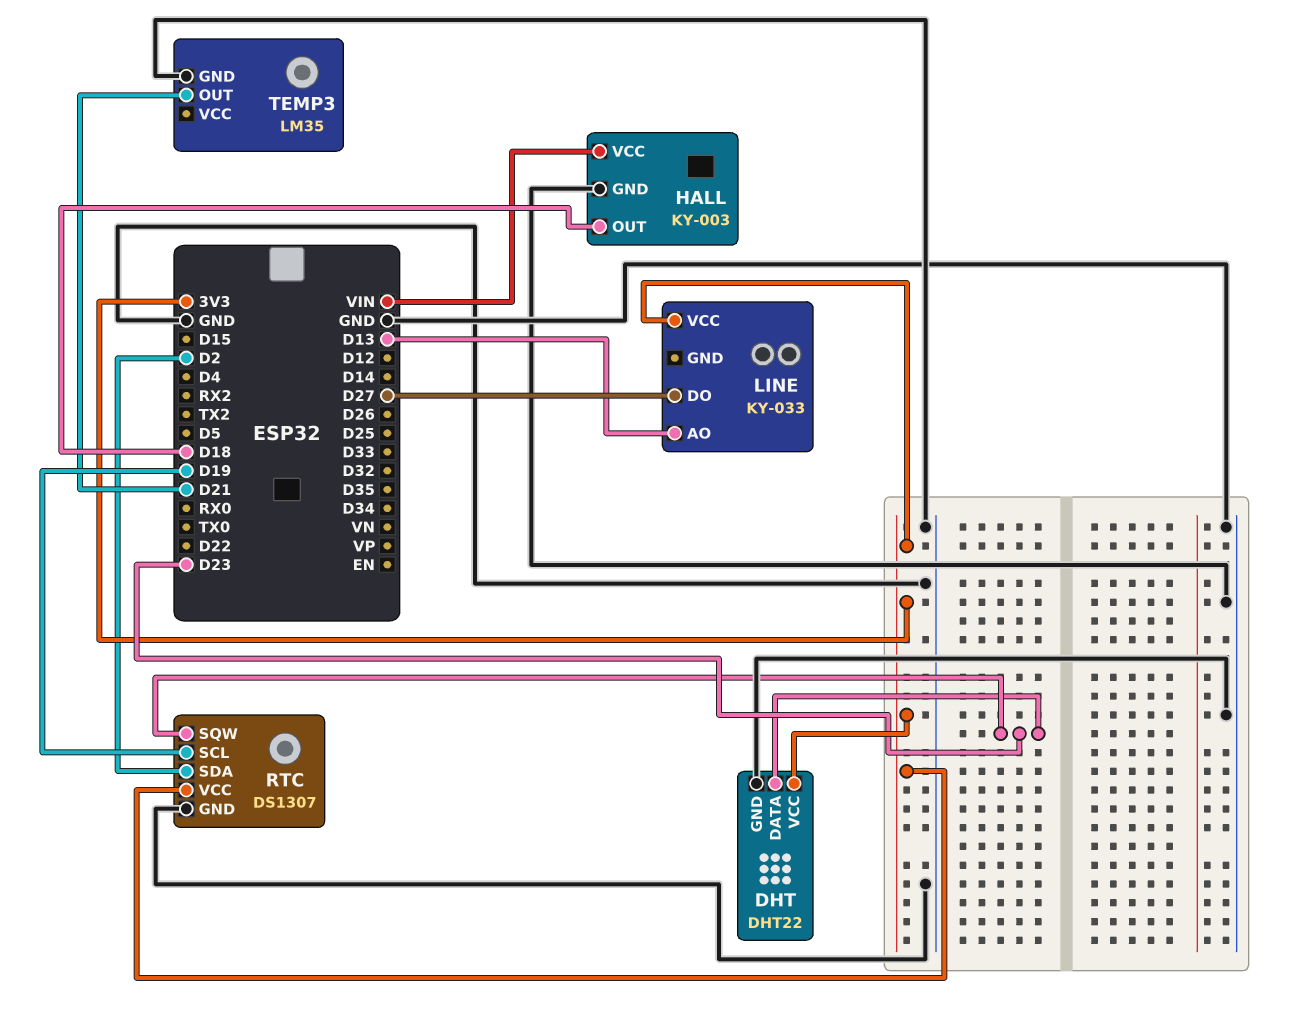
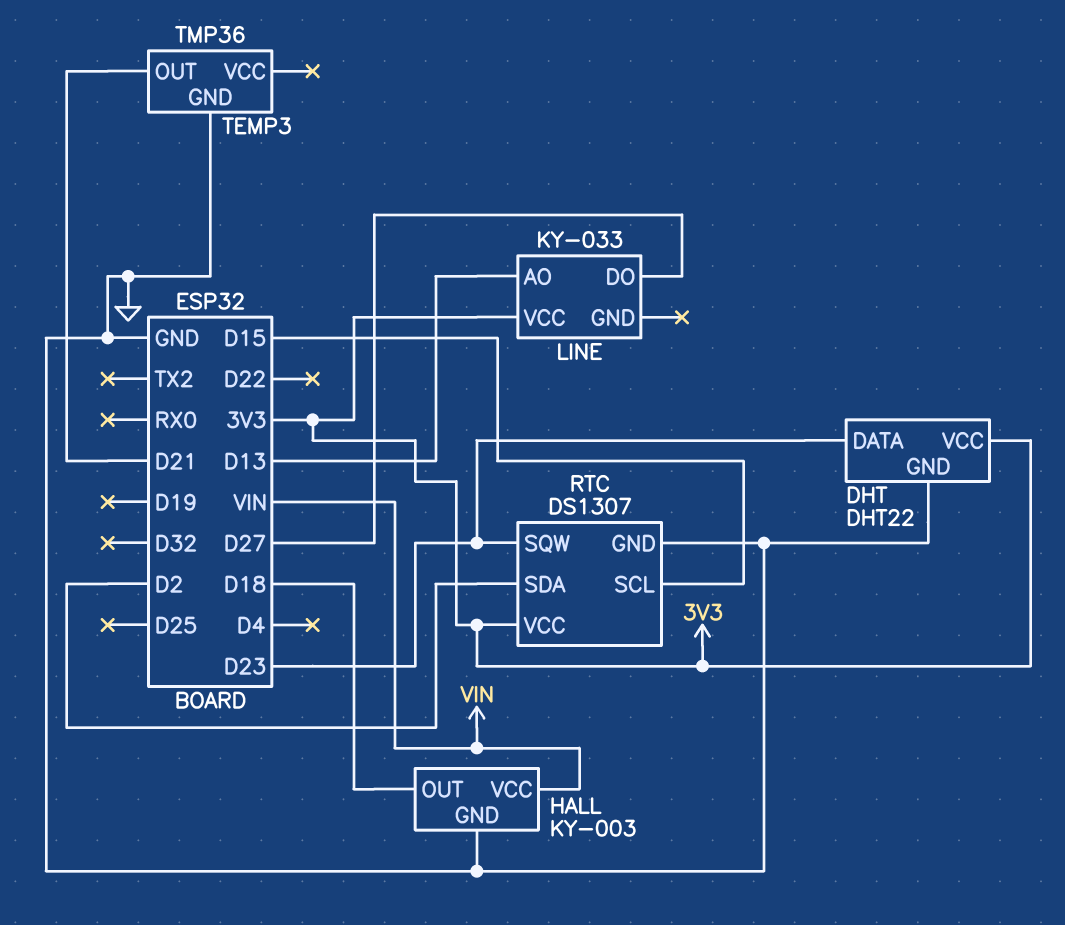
RTC pin SCL: D19 -> D15
TEMP3: LM35 -> TMP36

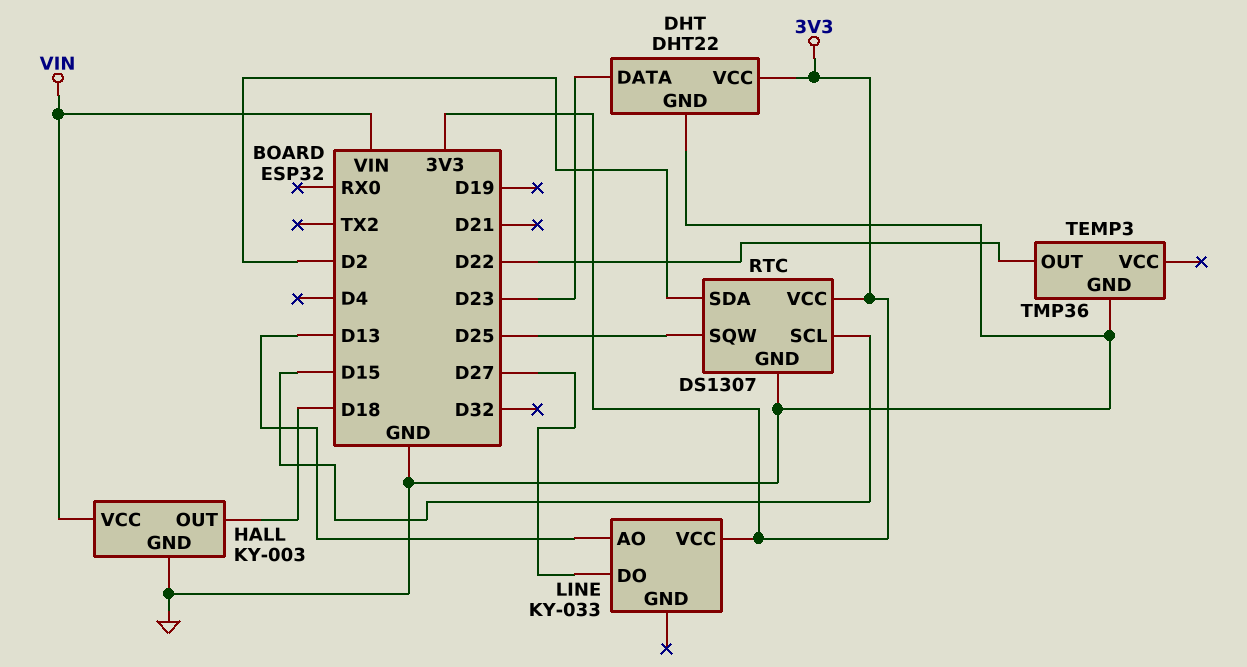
RTC pin SQW: D23 -> D25
TEMP3 pin OUT: D21 -> D22

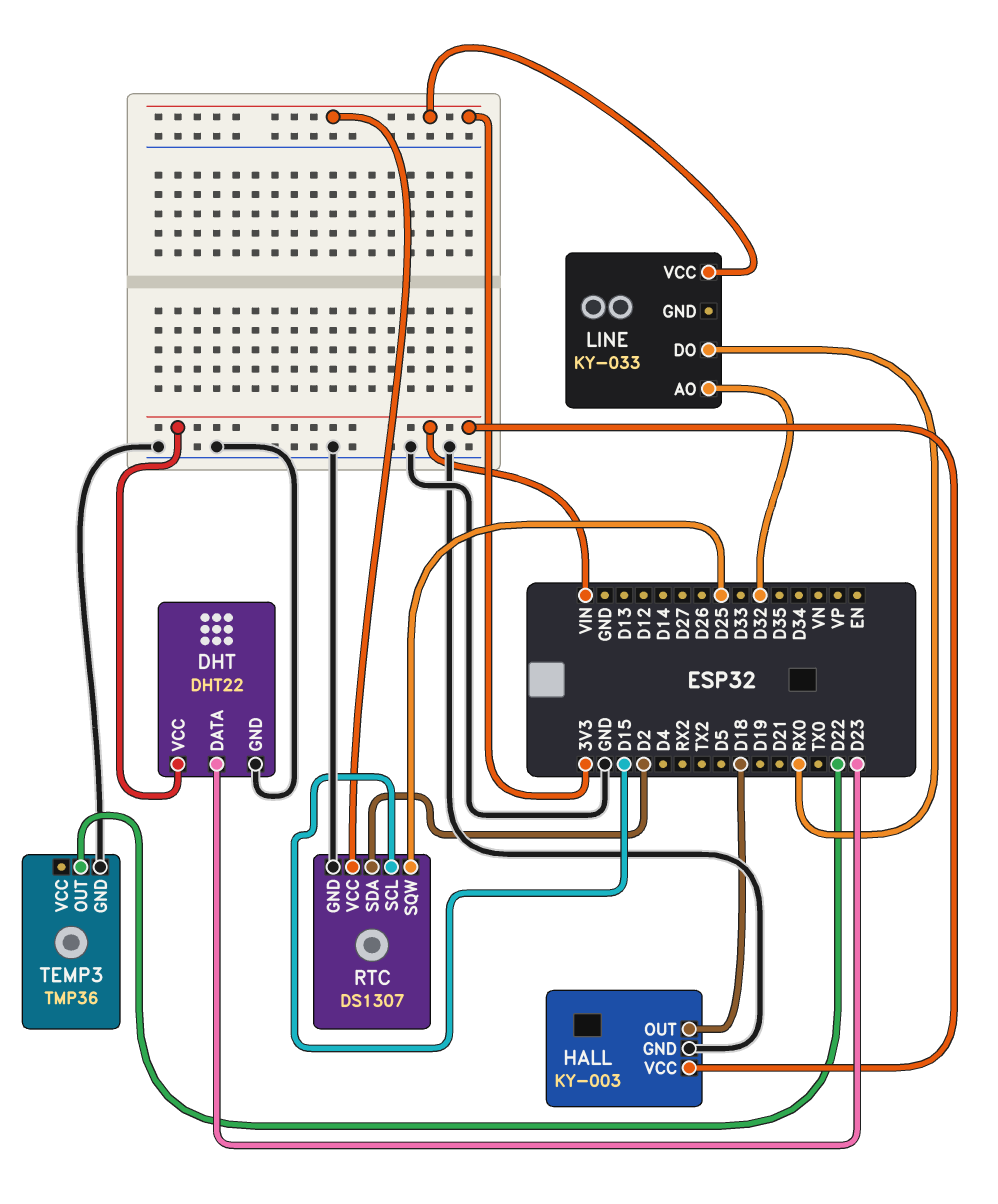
DHT pin VCC: 3V3 -> VIN
LINE pin AO: D13 -> D32
LINE pin DO: D27 -> RX0

